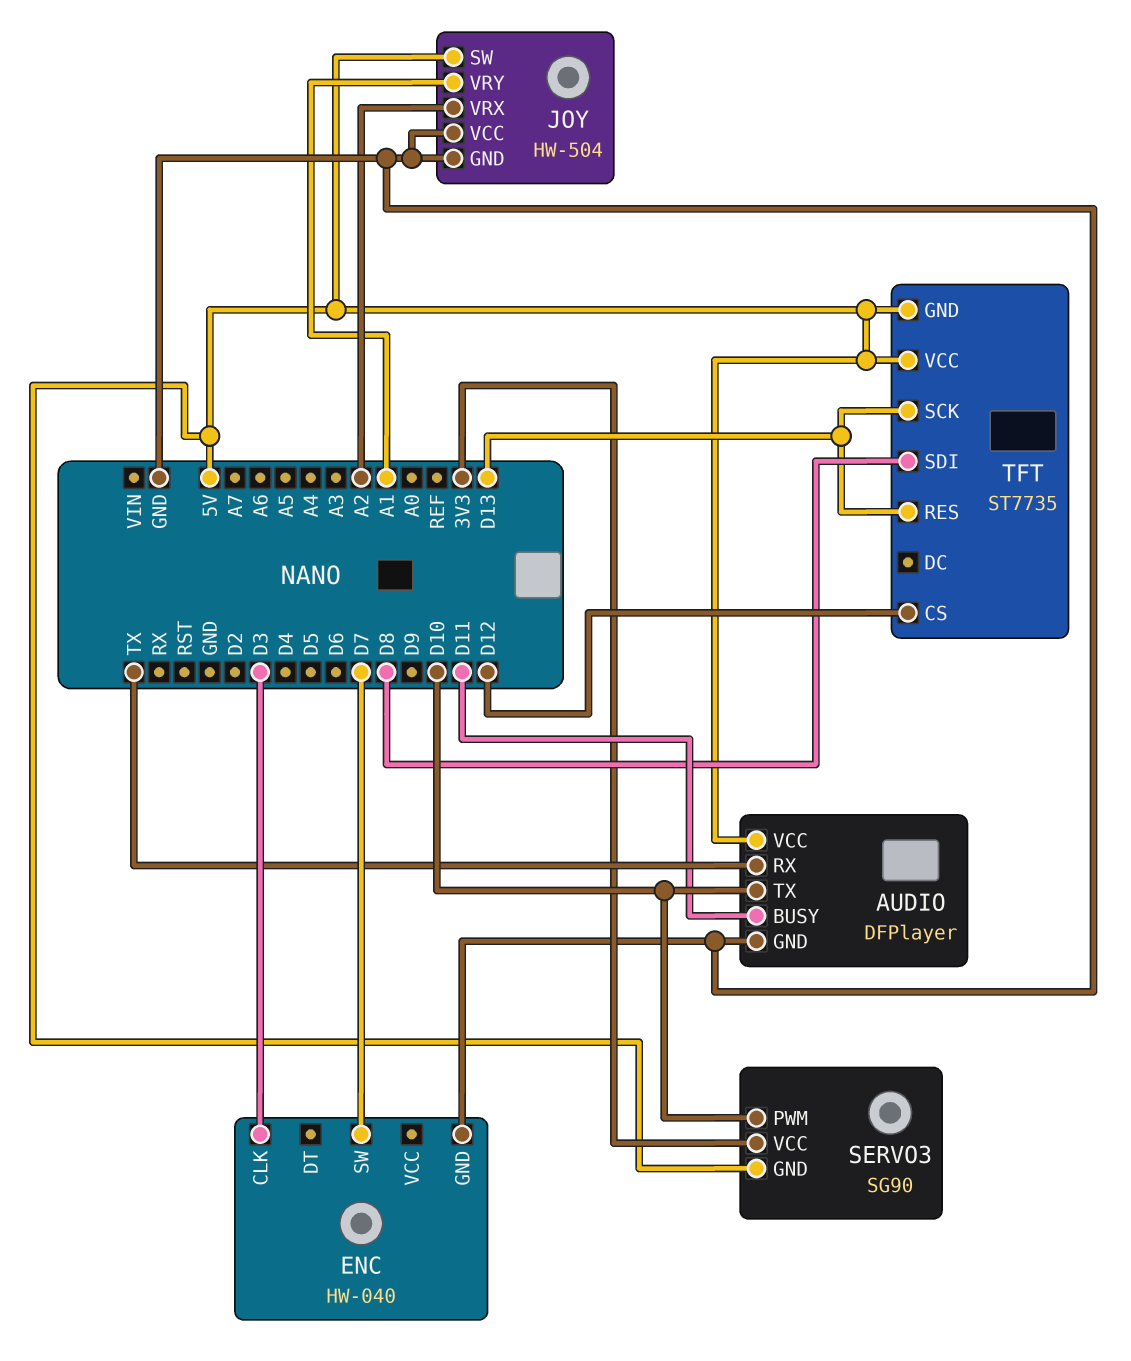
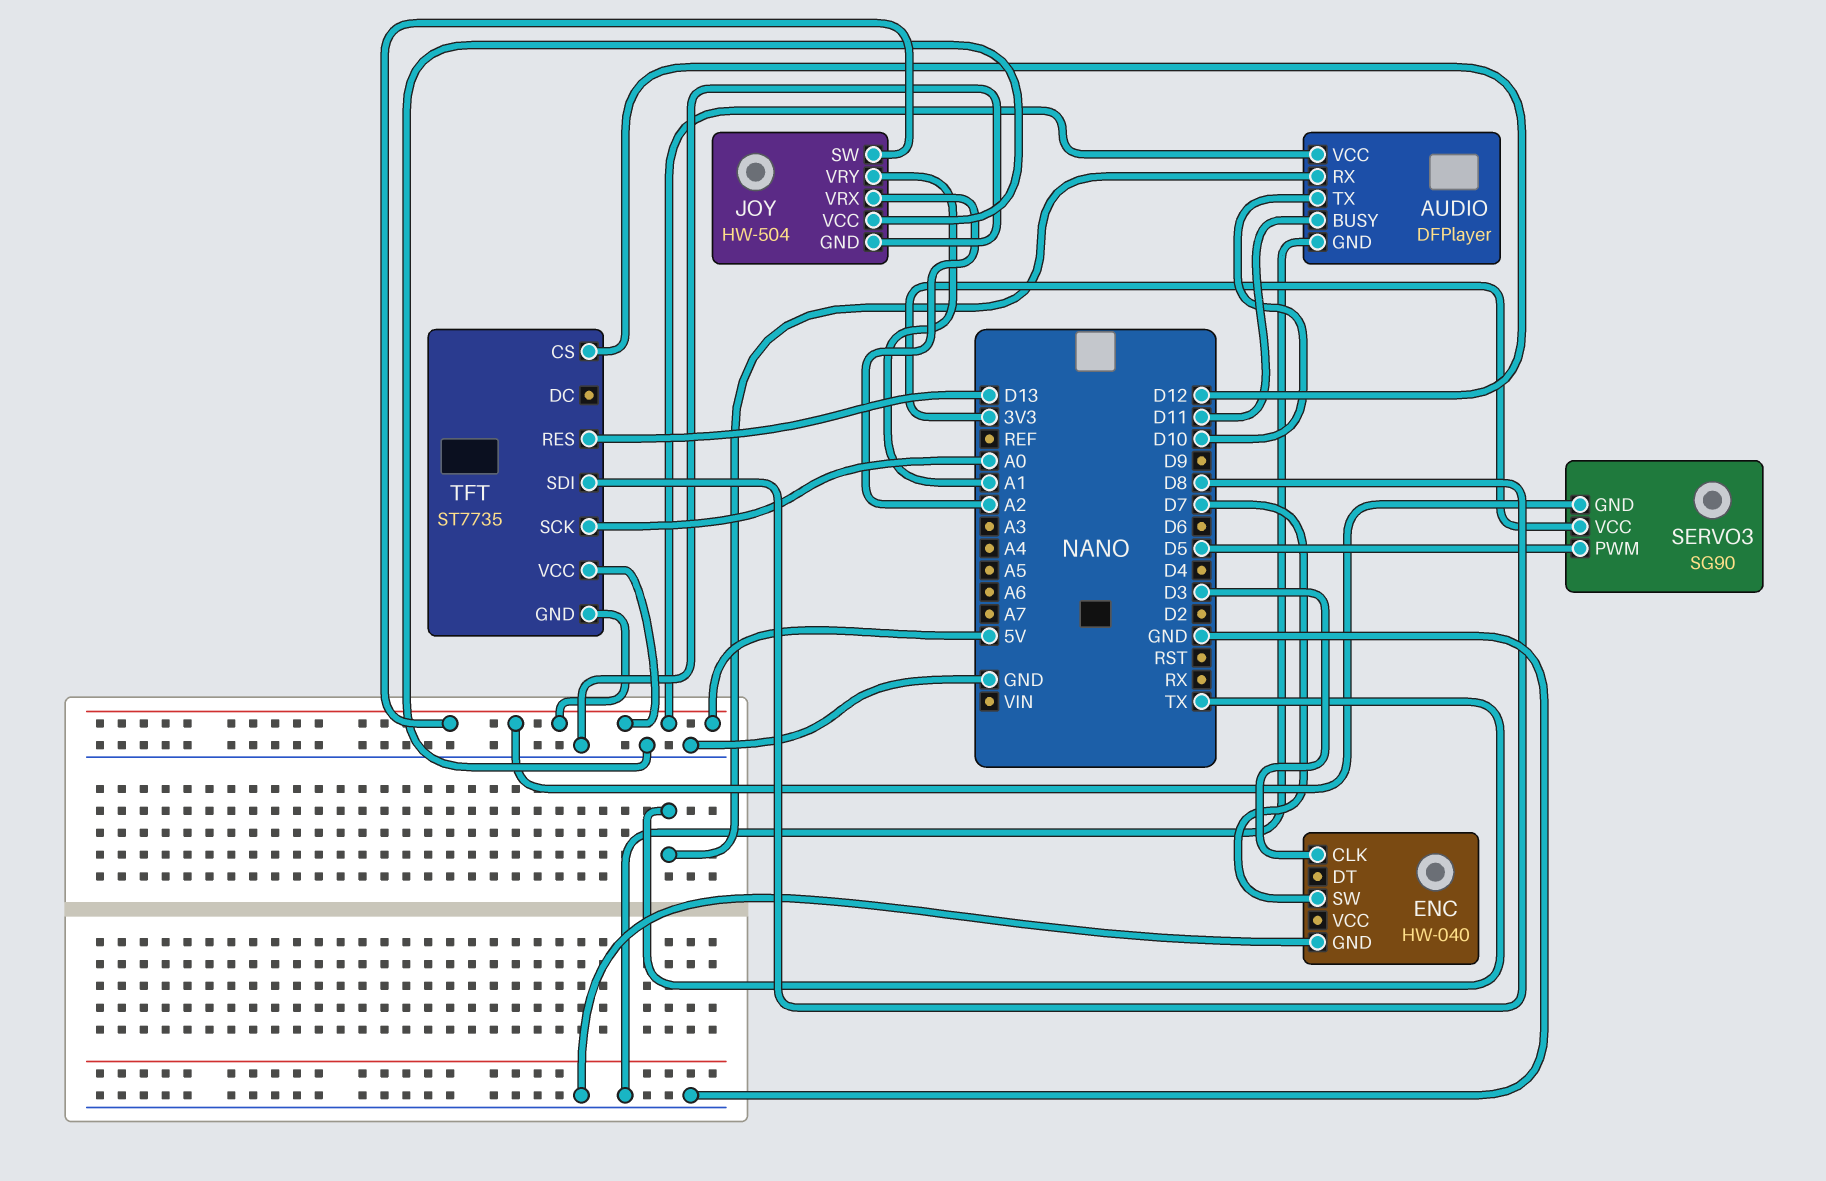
SERVO3 pin PWM: D10 -> D5
TFT pin SCK: D13 -> A0

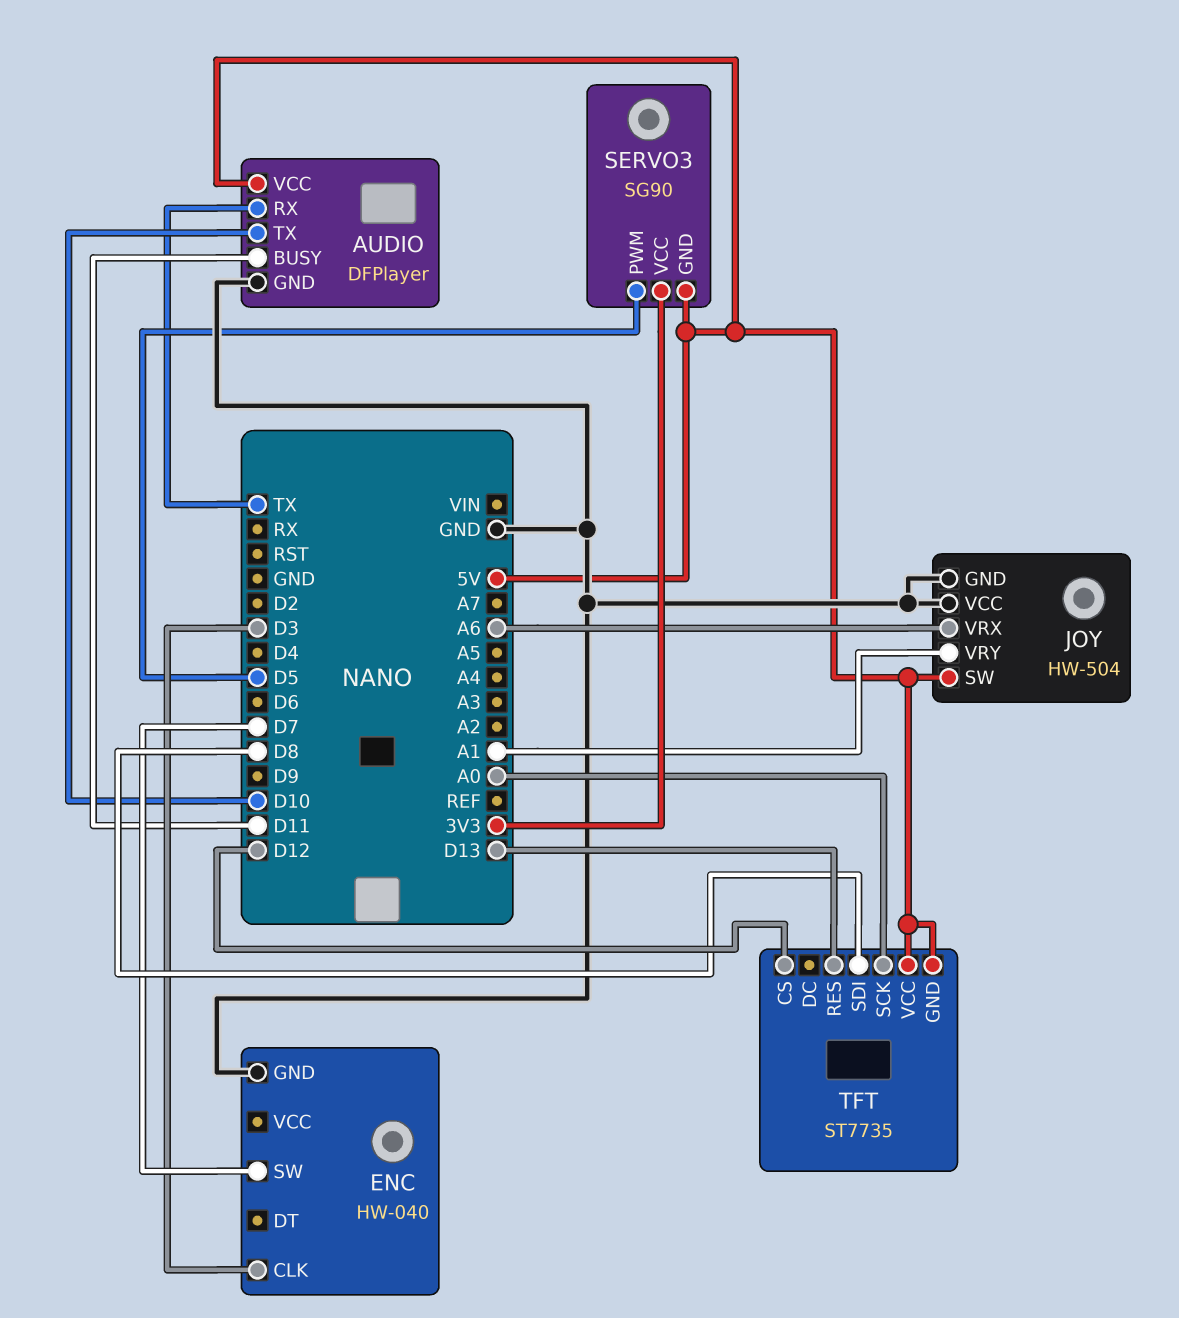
JOY pin VRX: A2 -> A6

